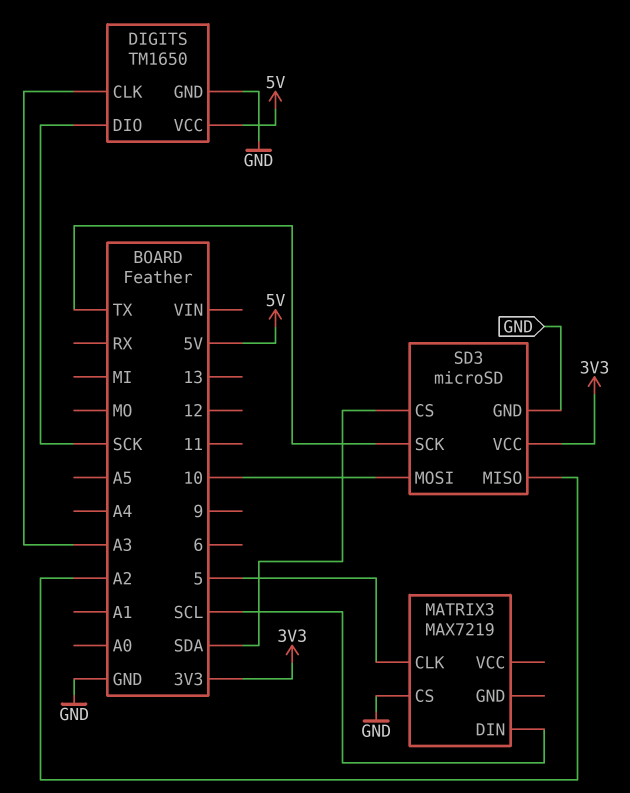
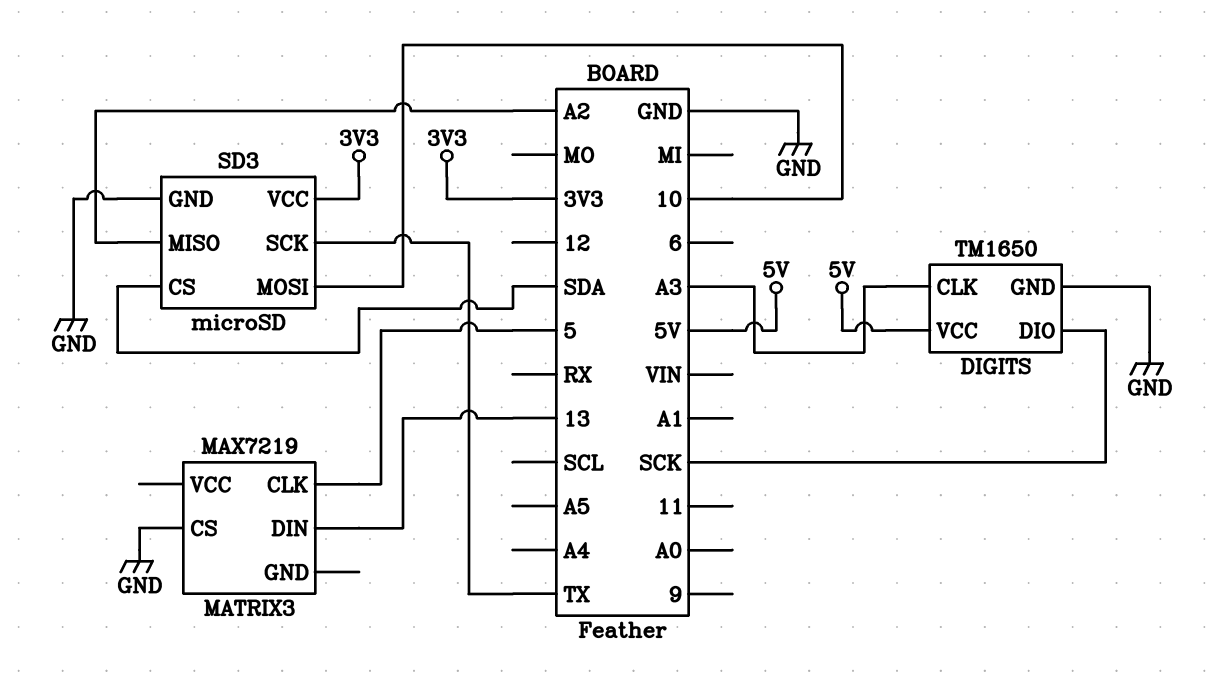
MATRIX3 pin DIN: SCL -> 13

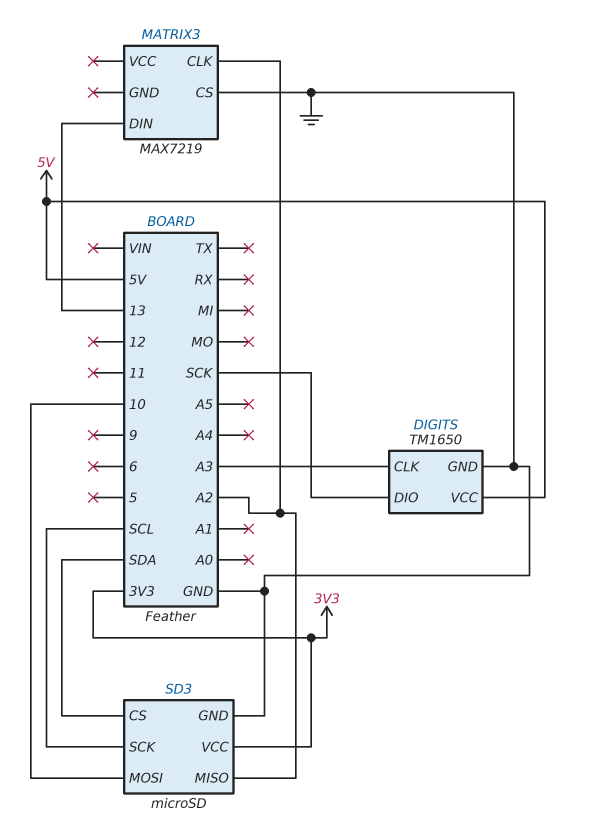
MATRIX3 pin CLK: 5 -> A2
SD3 pin SCK: TX -> SCL

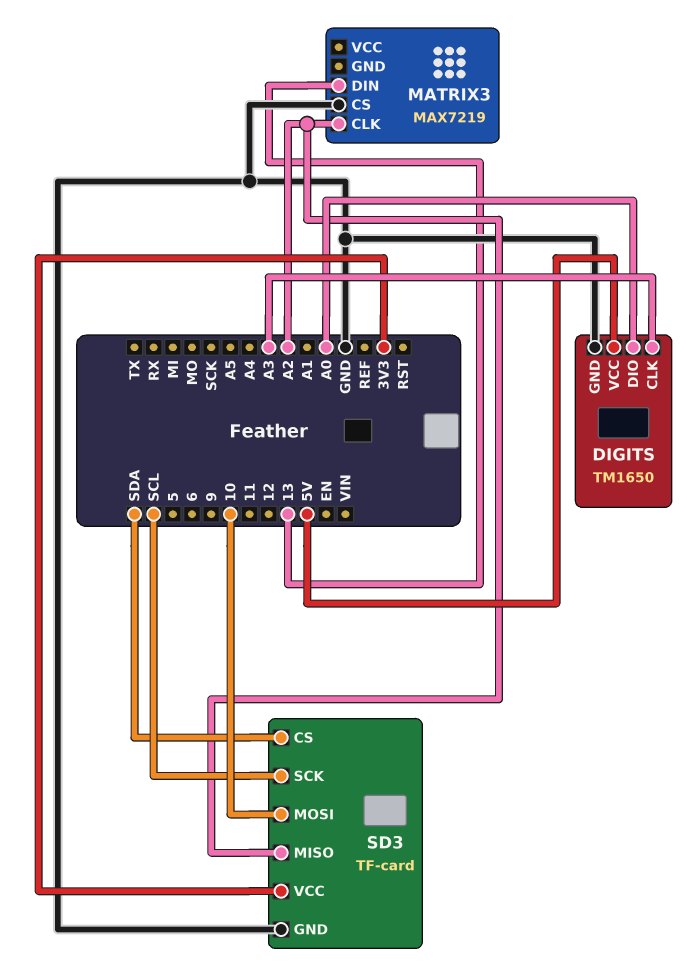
DIGITS pin DIO: SCK -> A0
SD3: microSD -> TF-card

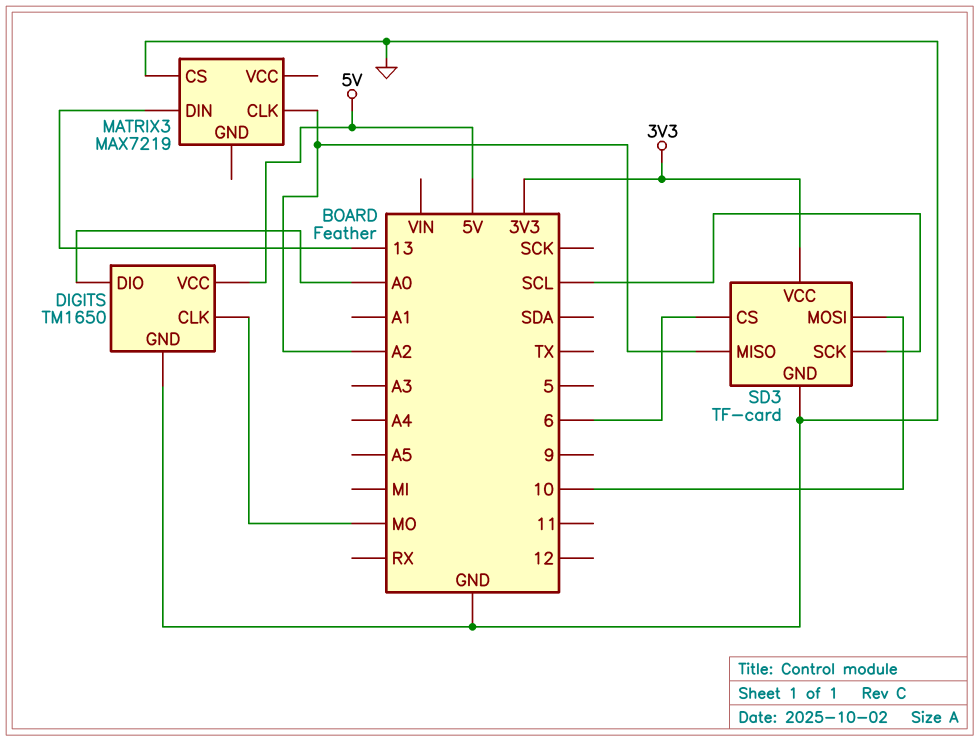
DIGITS pin CLK: A3 -> MO
SD3 pin CS: SDA -> 6

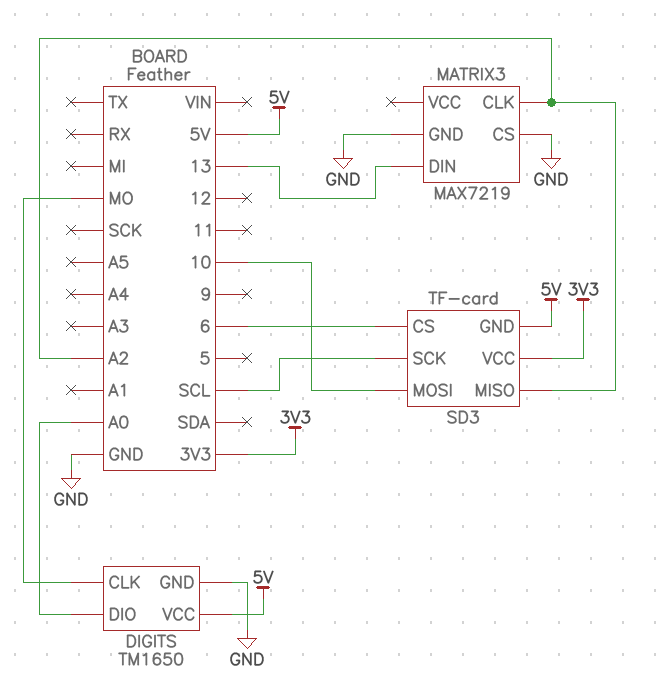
MATRIX3 pin GND: none -> GND
SD3 pin GND: GND -> 5V

